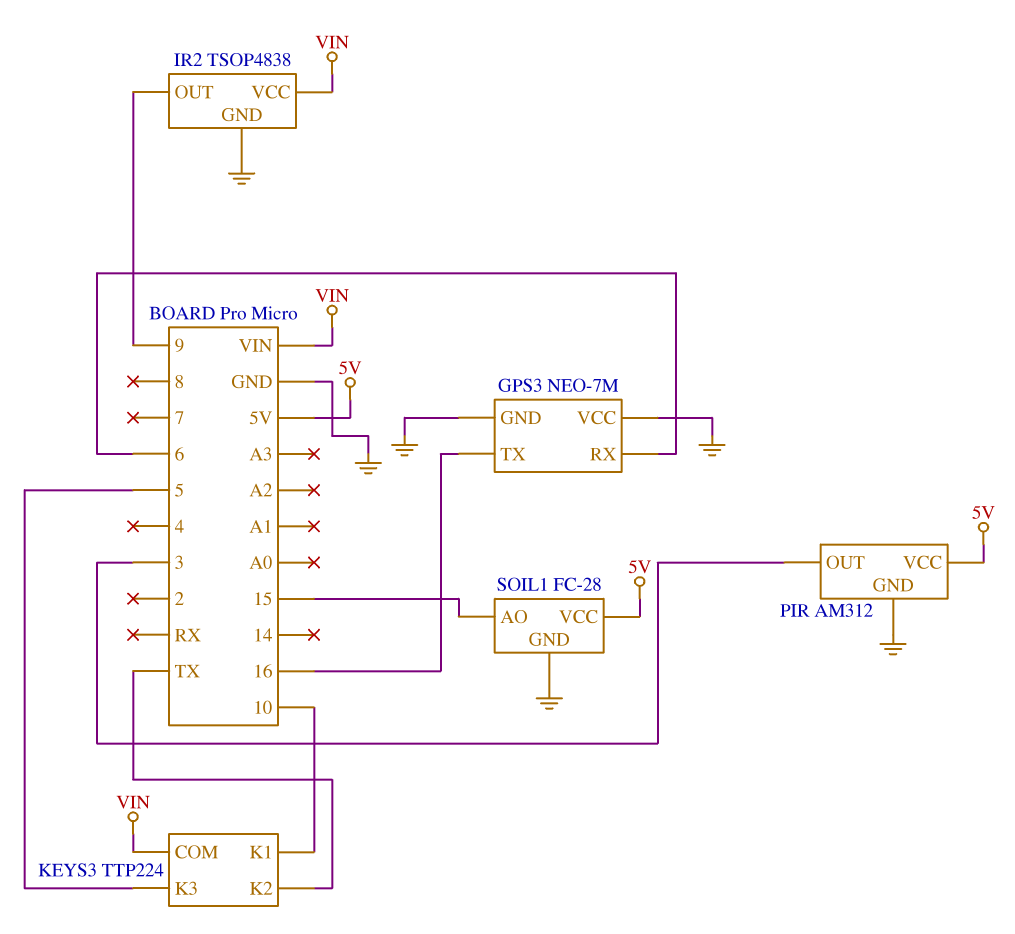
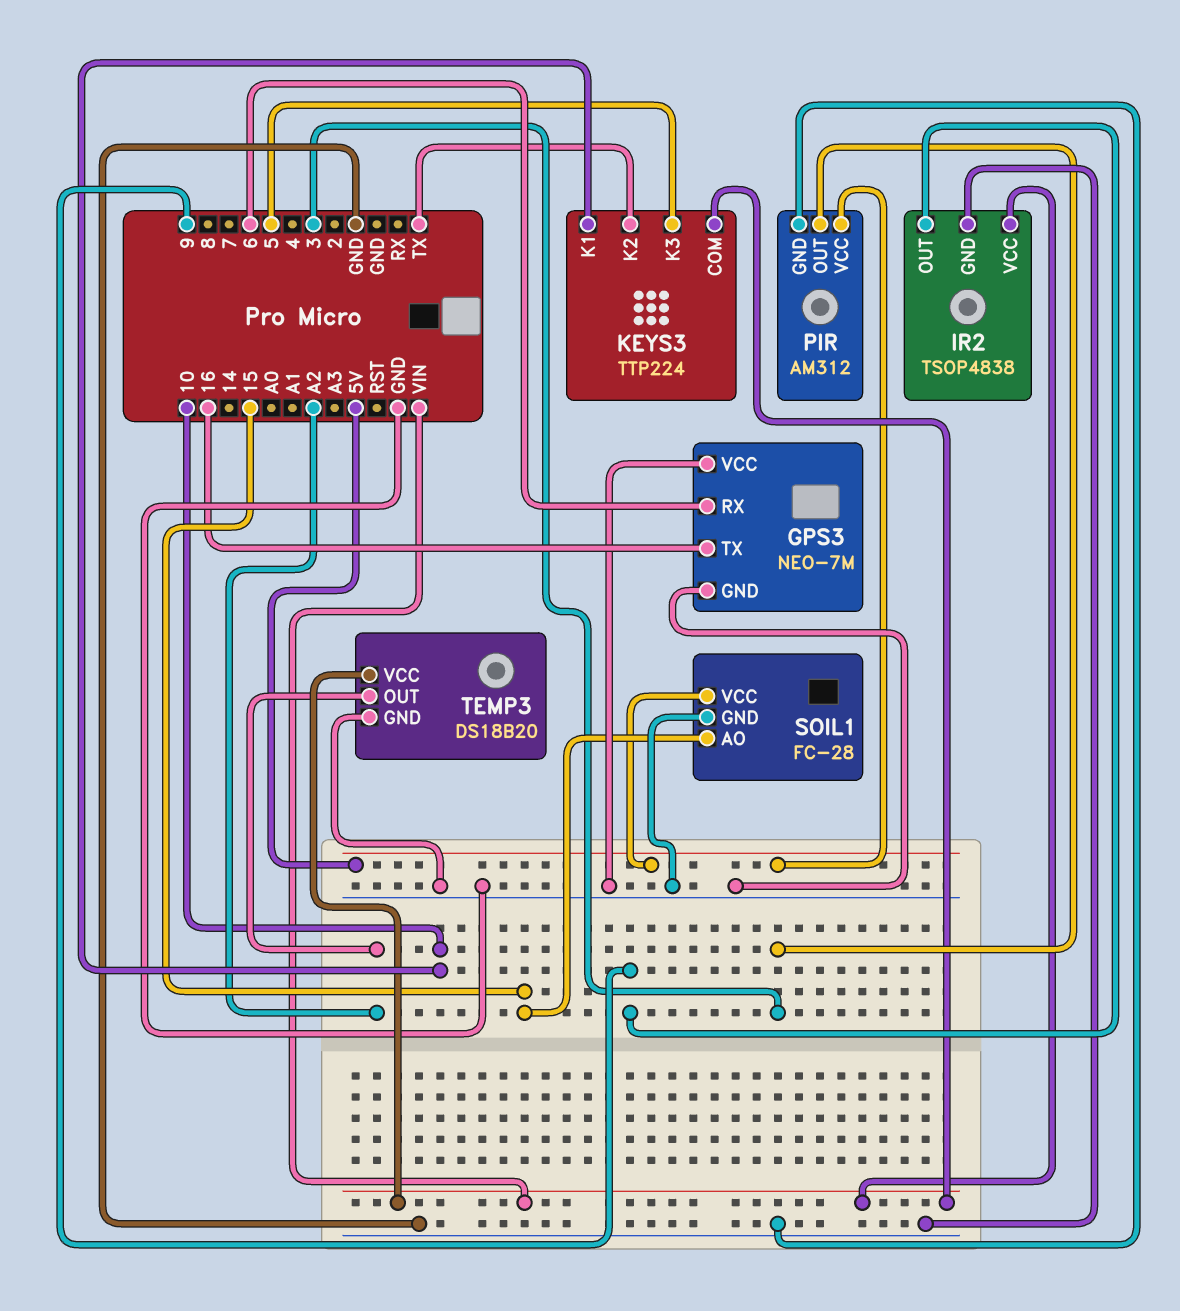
TEMP3: none -> DS18B20
TEMP3 pin GND: none -> GND
TEMP3 pin OUT: none -> A2
TEMP3 pin VCC: none -> VIN

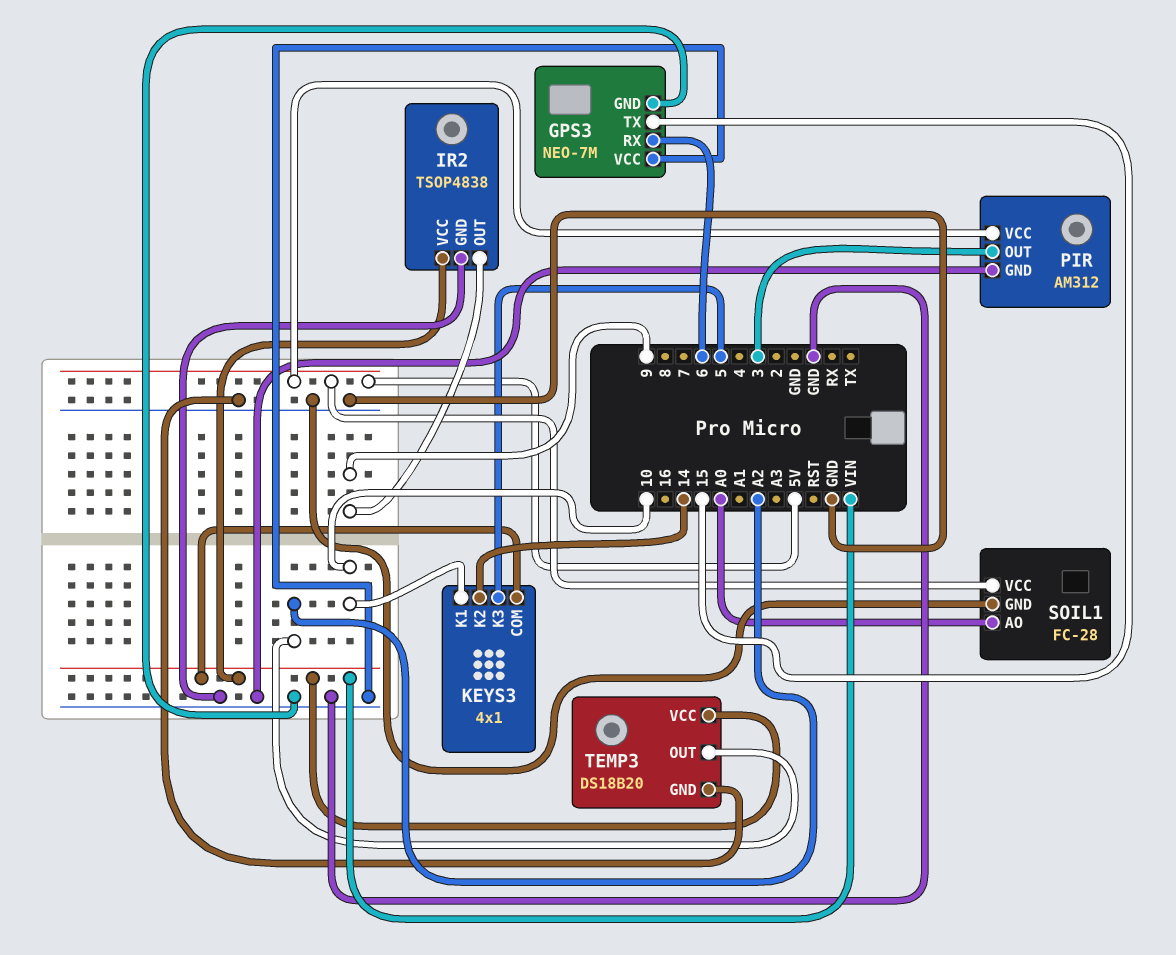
GPS3 pin TX: 16 -> 15
KEYS3: TTP224 -> 4x1
KEYS3 pin K2: TX -> 14
SOIL1 pin AO: 15 -> A0

